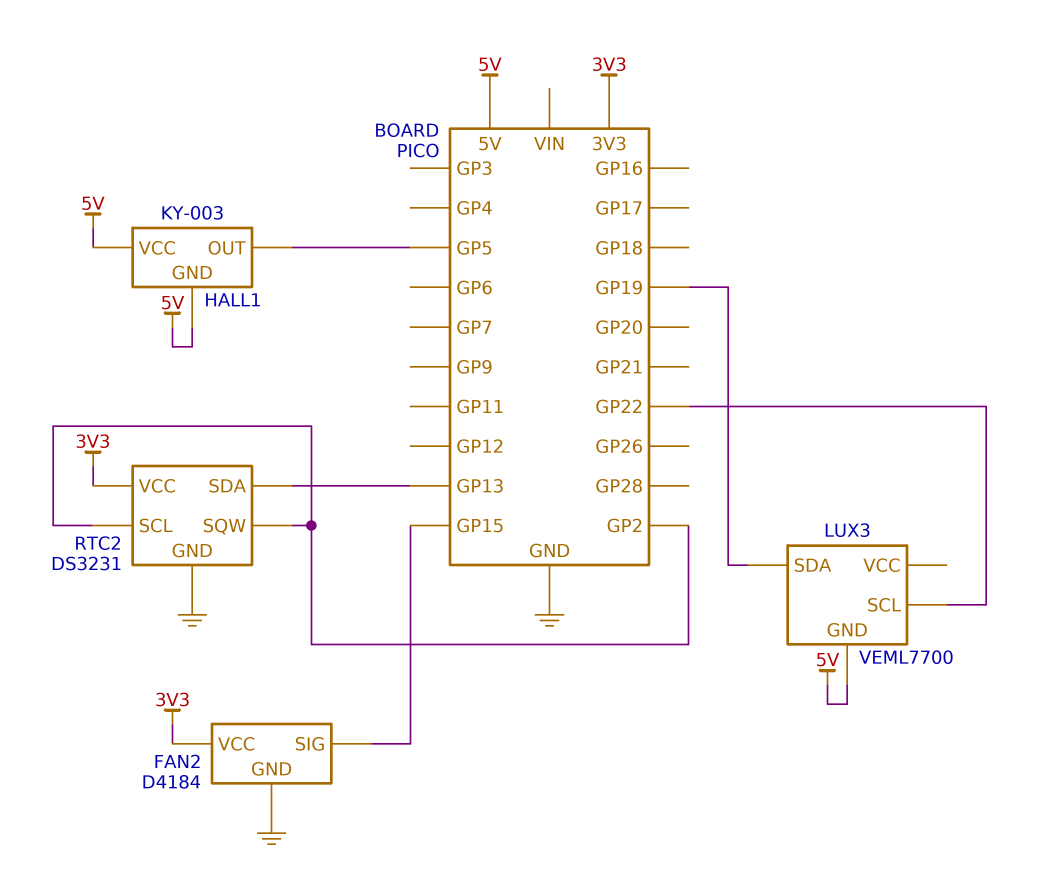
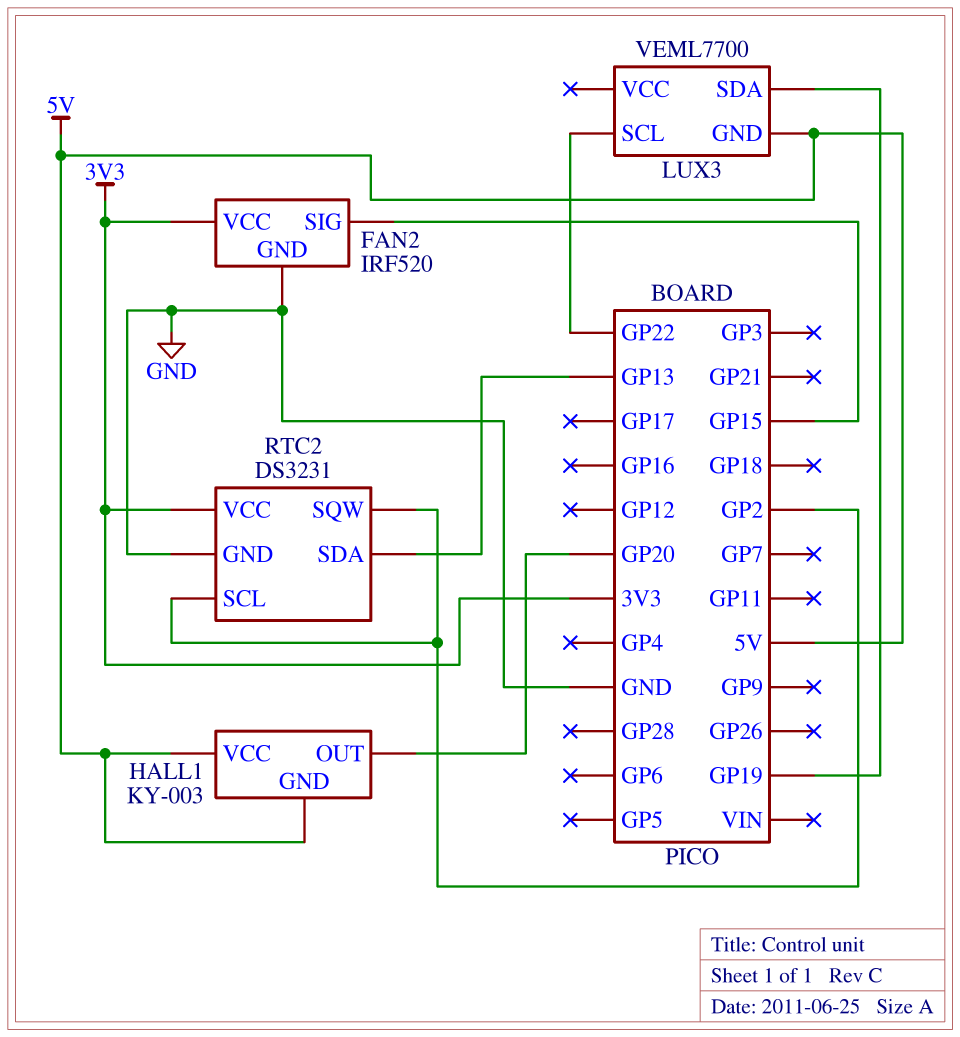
FAN2: D4184 -> IRF520
HALL1 pin OUT: GP5 -> GP20

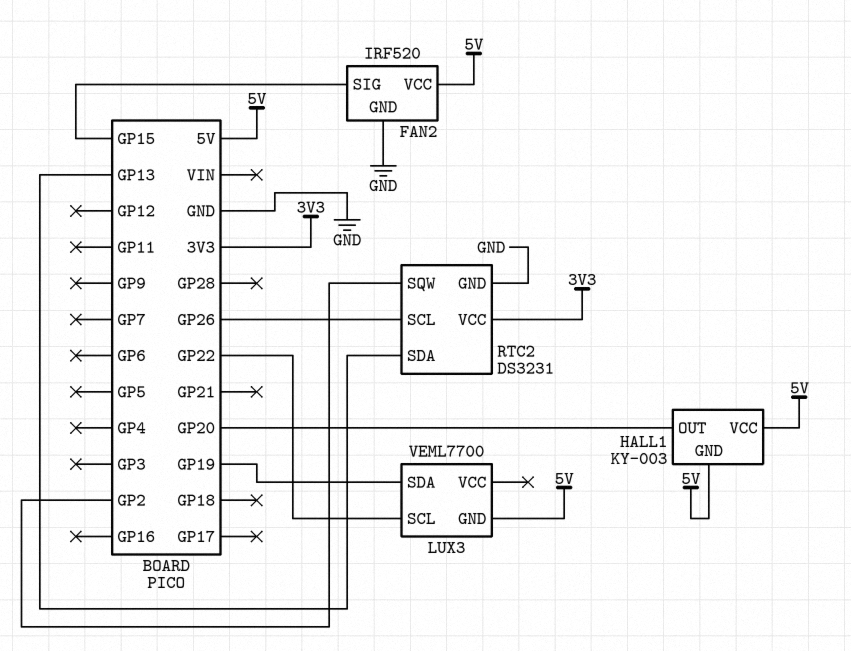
FAN2 pin VCC: 3V3 -> 5V
RTC2 pin SCL: GP2 -> GP26

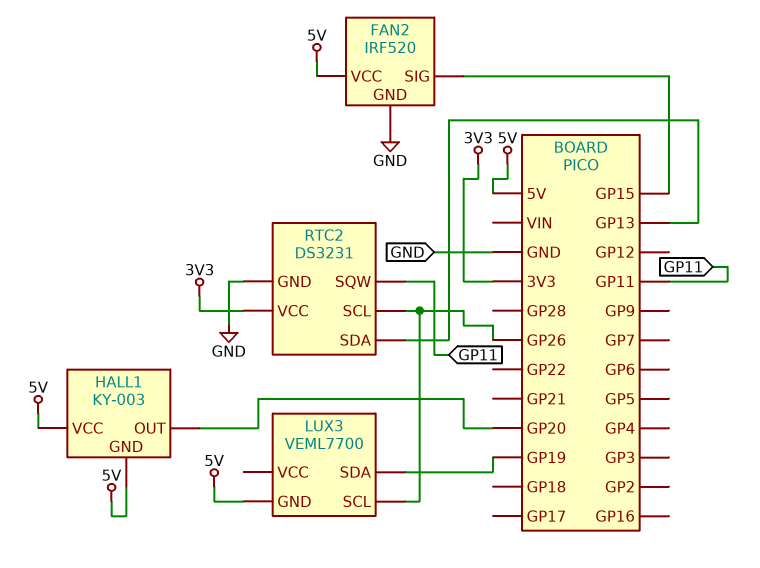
LUX3 pin SCL: GP22 -> GP26
RTC2 pin SQW: GP2 -> GP11

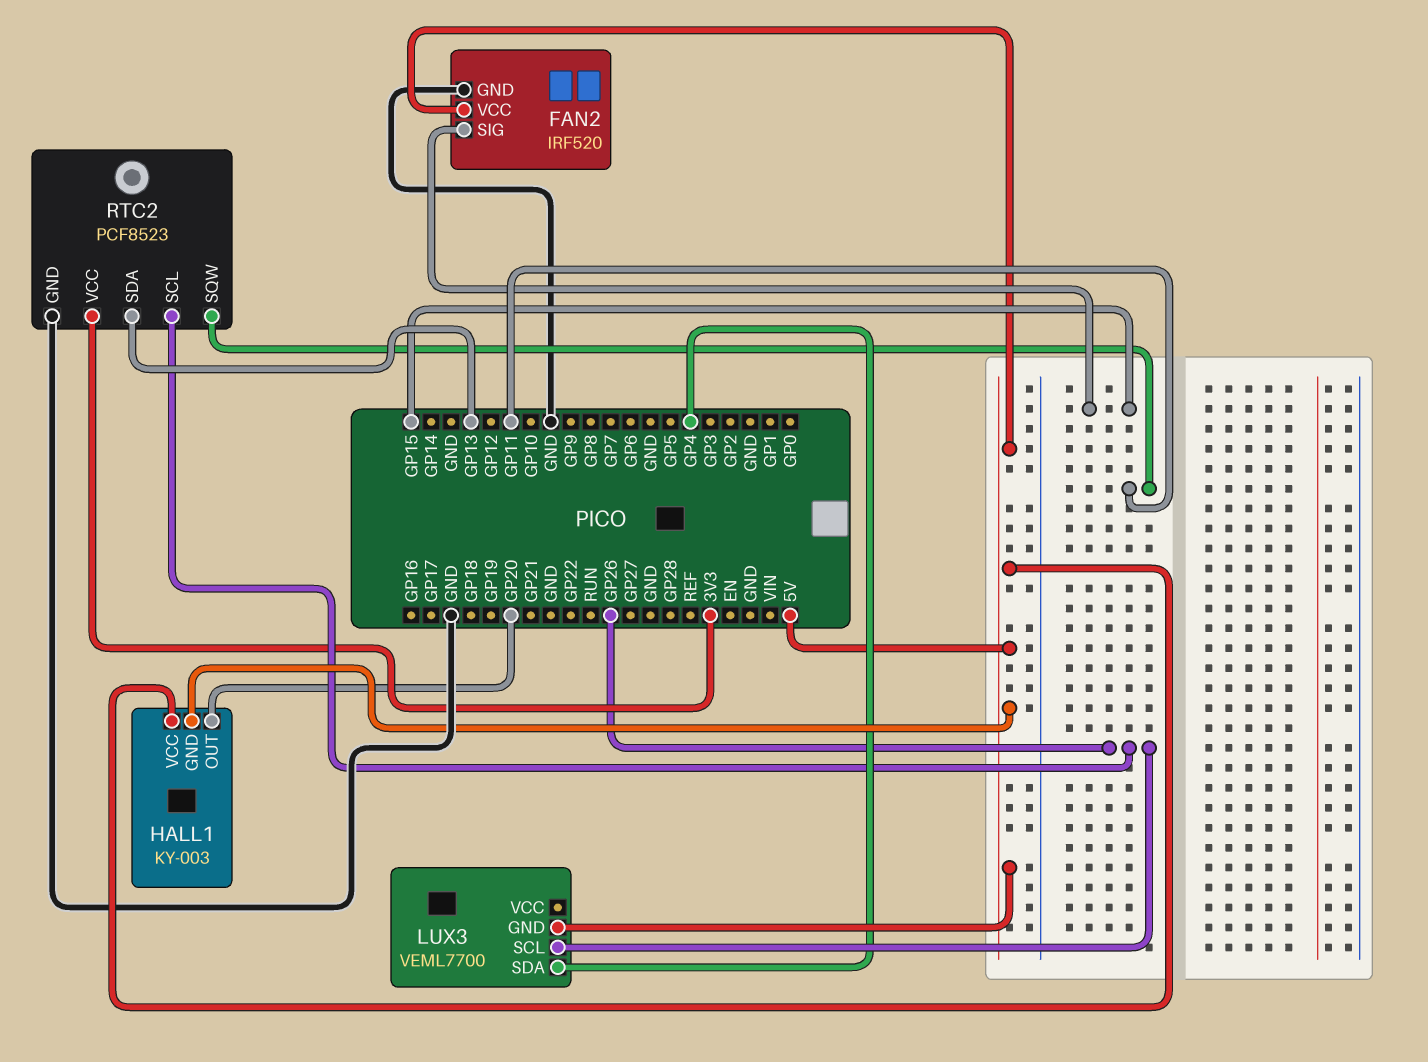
LUX3 pin SDA: GP19 -> GP4
RTC2: DS3231 -> PCF8523

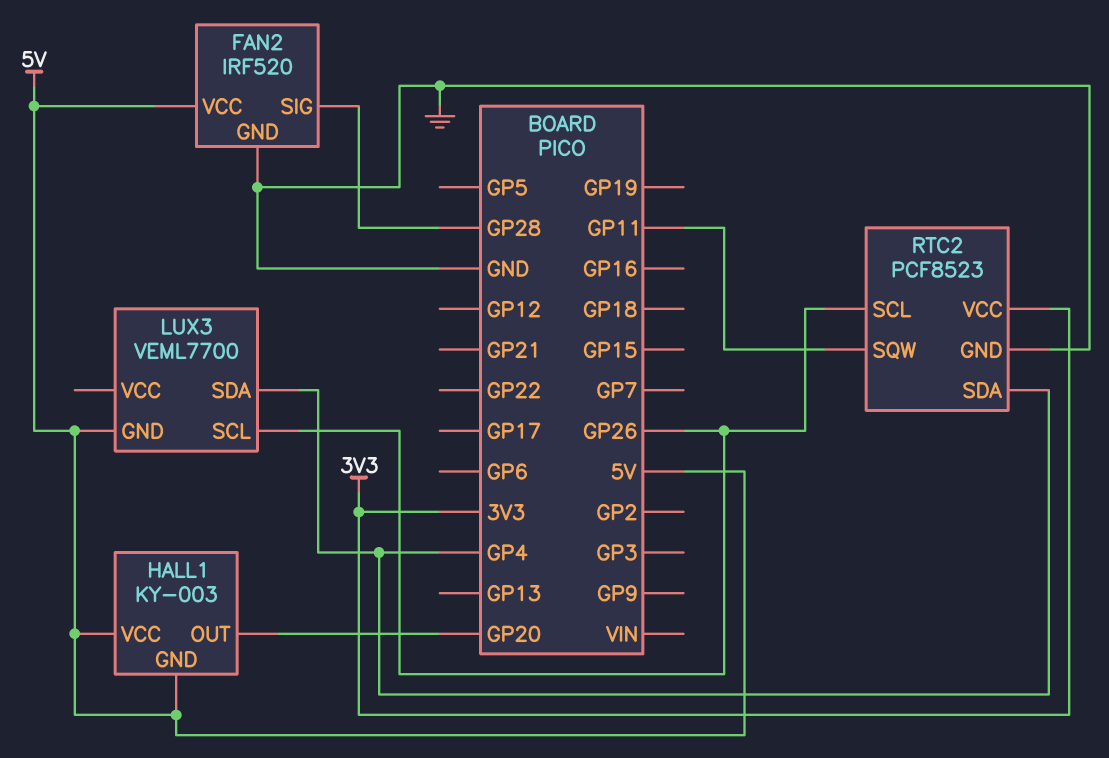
FAN2 pin SIG: GP15 -> GP28
RTC2 pin SDA: GP13 -> GP4

